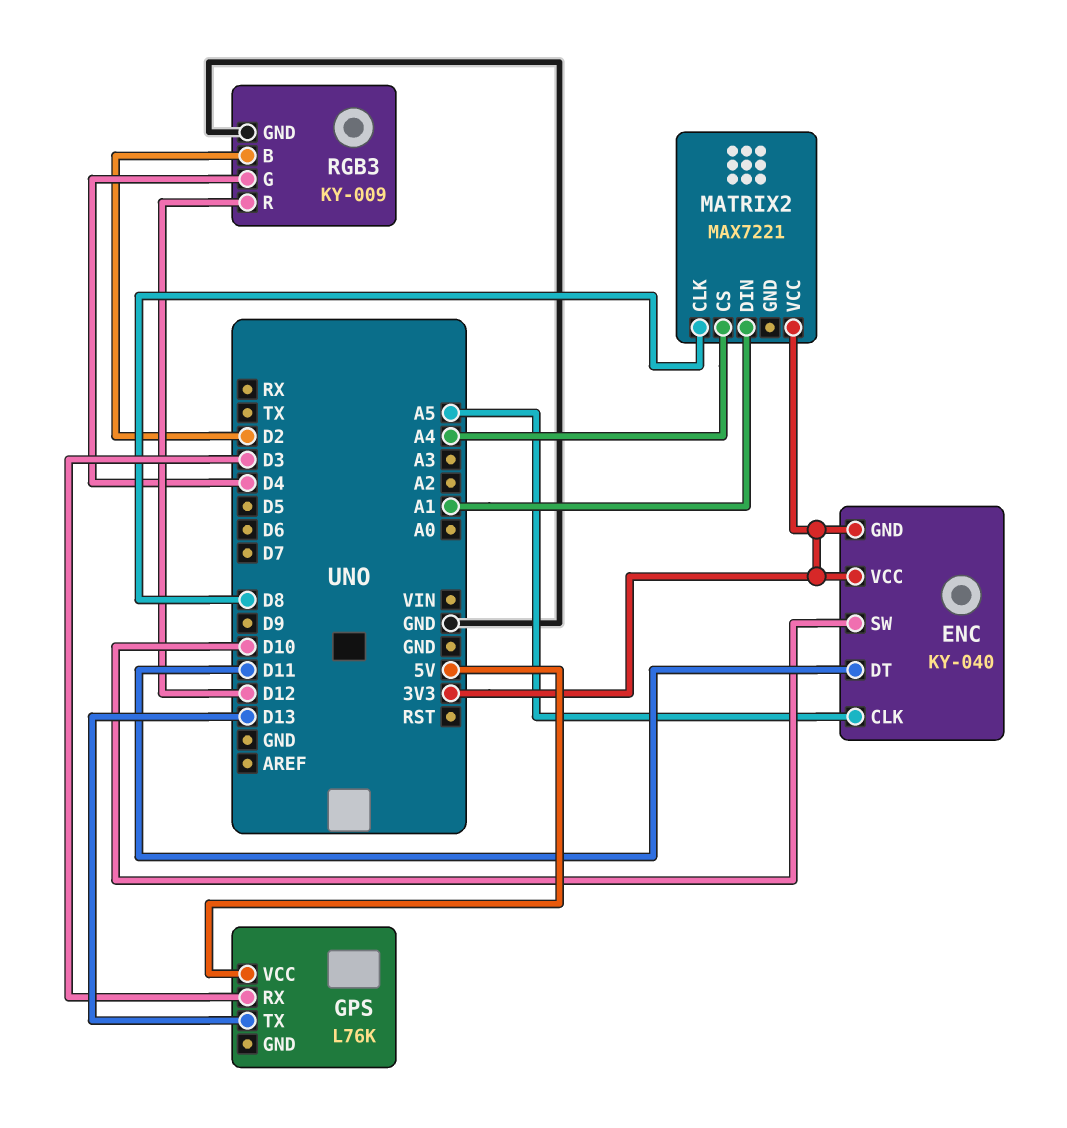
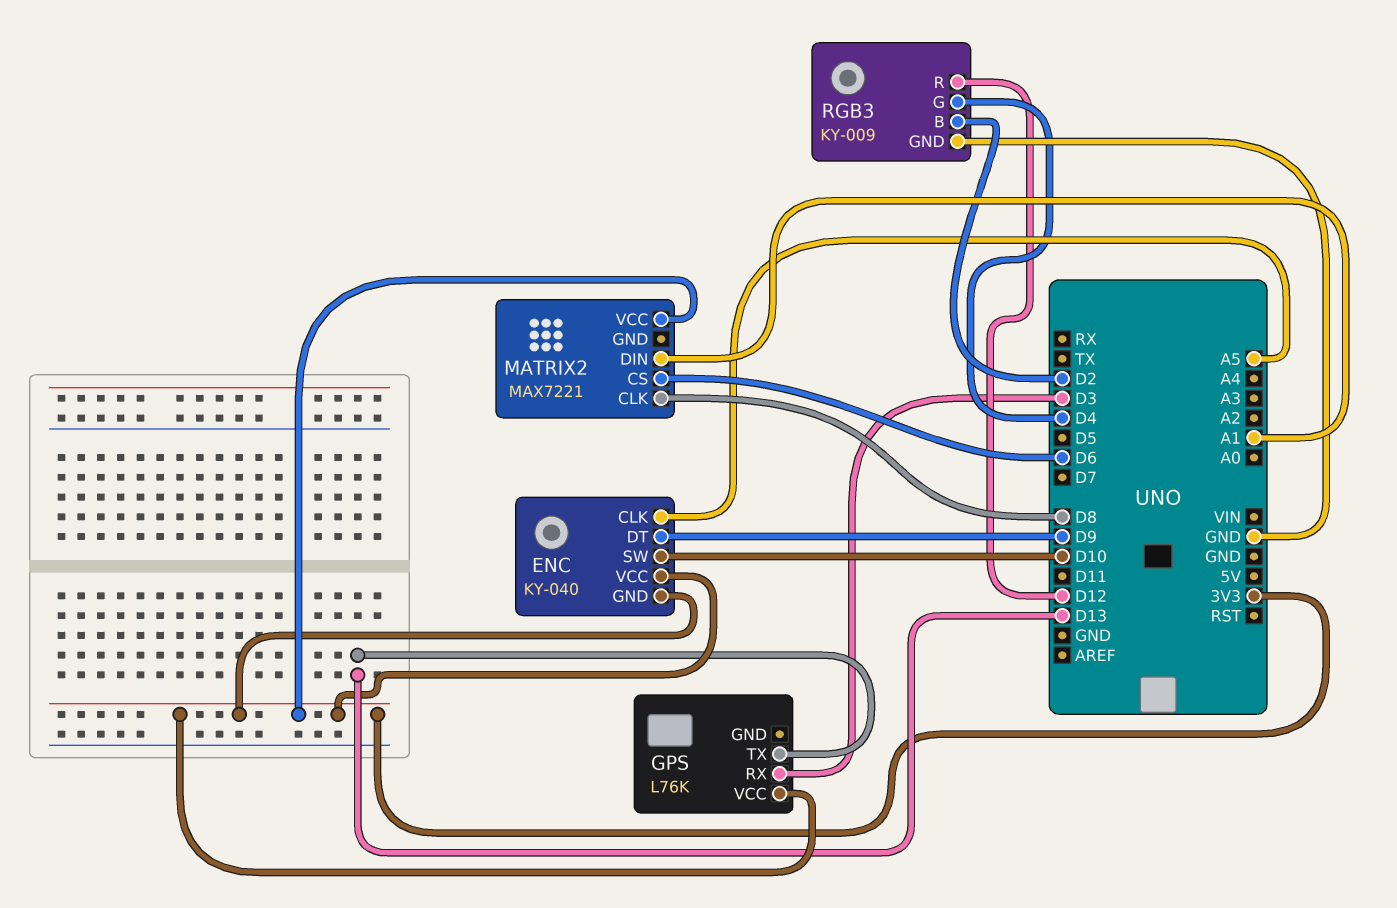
ENC pin DT: D11 -> D9
GPS pin VCC: 5V -> 3V3
MATRIX2 pin CS: A4 -> D6

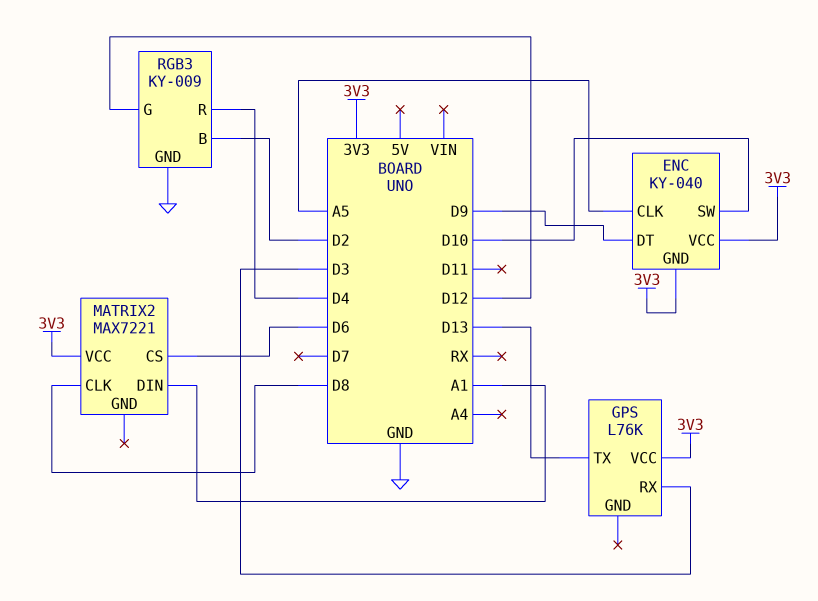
RGB3 pin G: D4 -> D12
RGB3 pin R: D12 -> D4

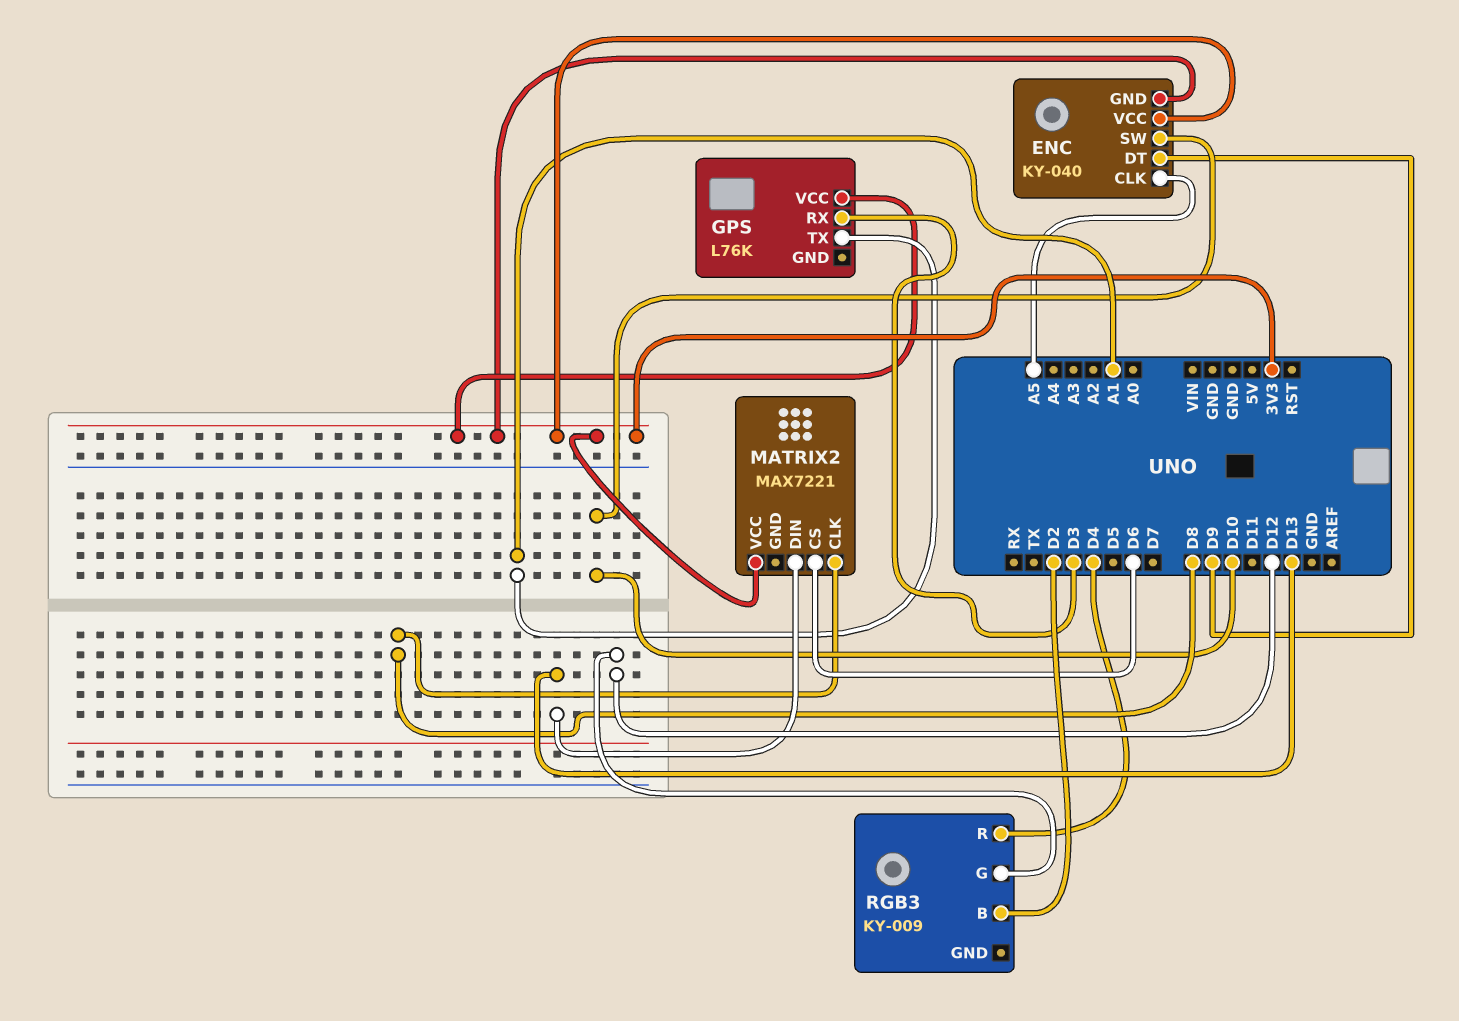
GPS pin TX: D13 -> A1
MATRIX2 pin DIN: A1 -> D13
RGB3 pin GND: GND -> none

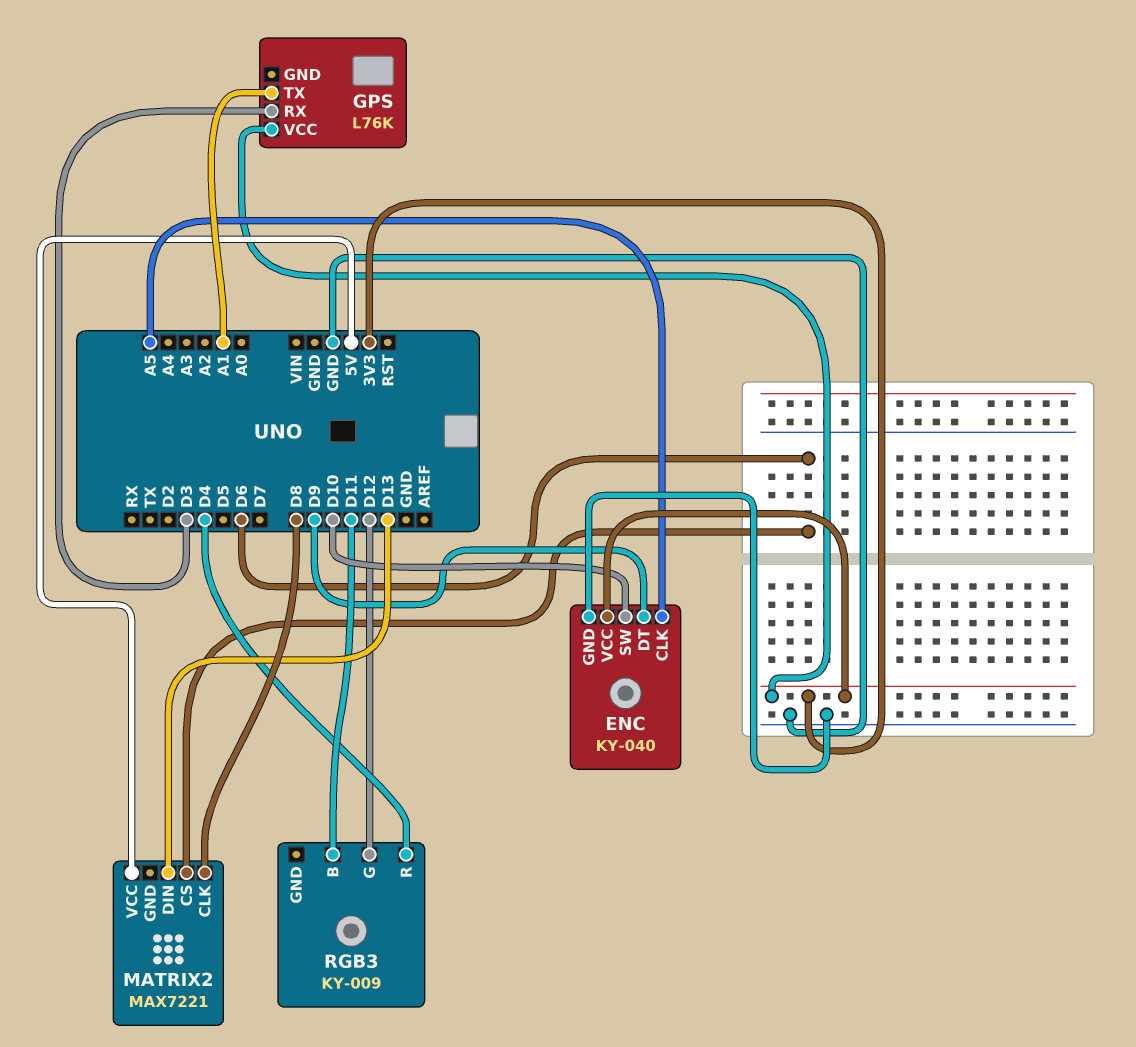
ENC pin GND: 3V3 -> GND
MATRIX2 pin VCC: 3V3 -> 5V
RGB3 pin B: D2 -> D11

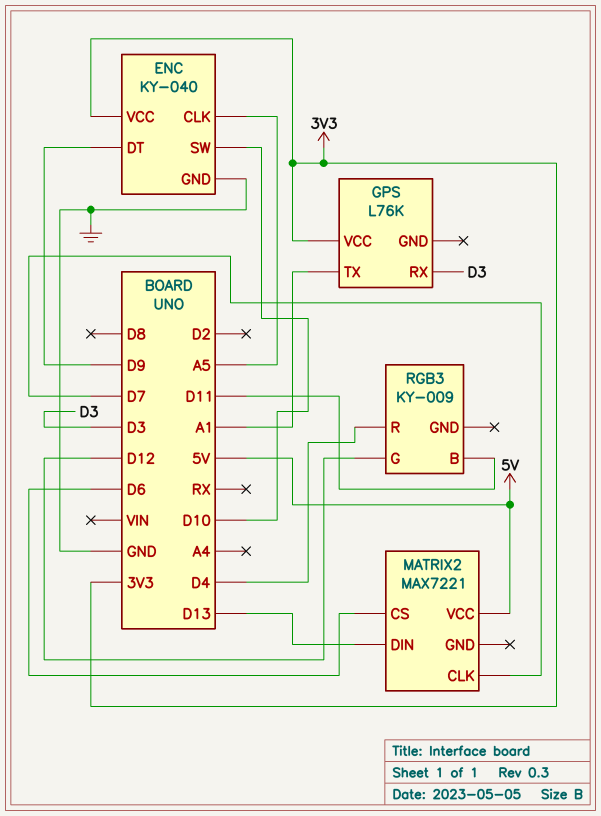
MATRIX2 pin CLK: D8 -> D7

